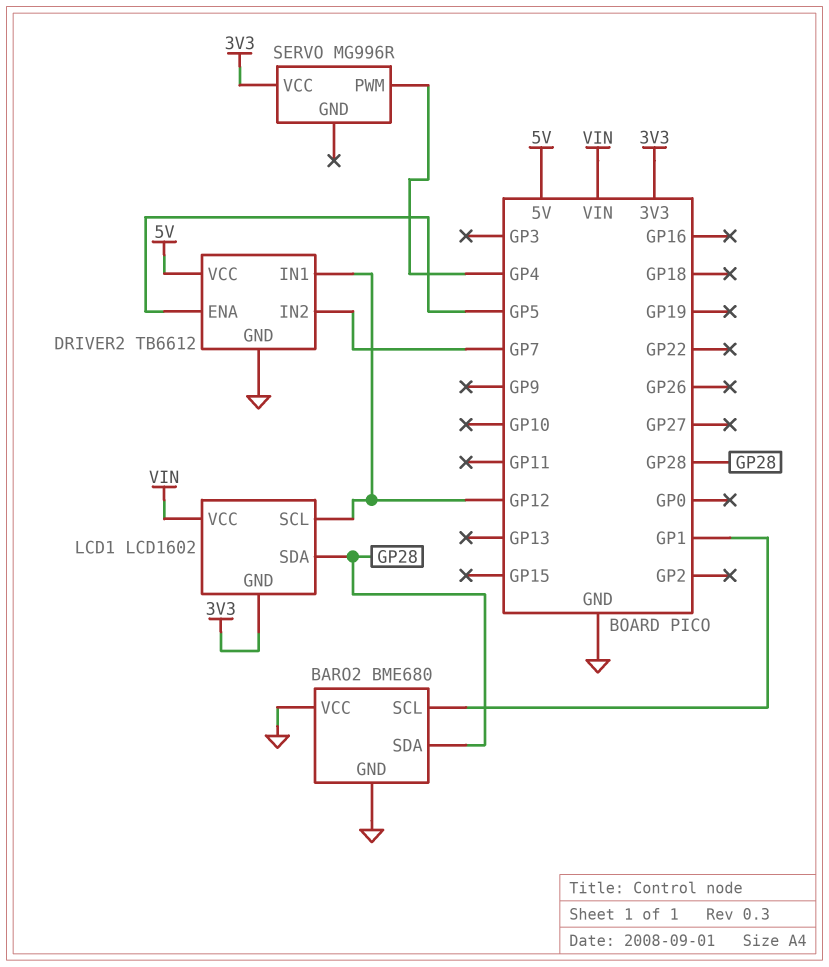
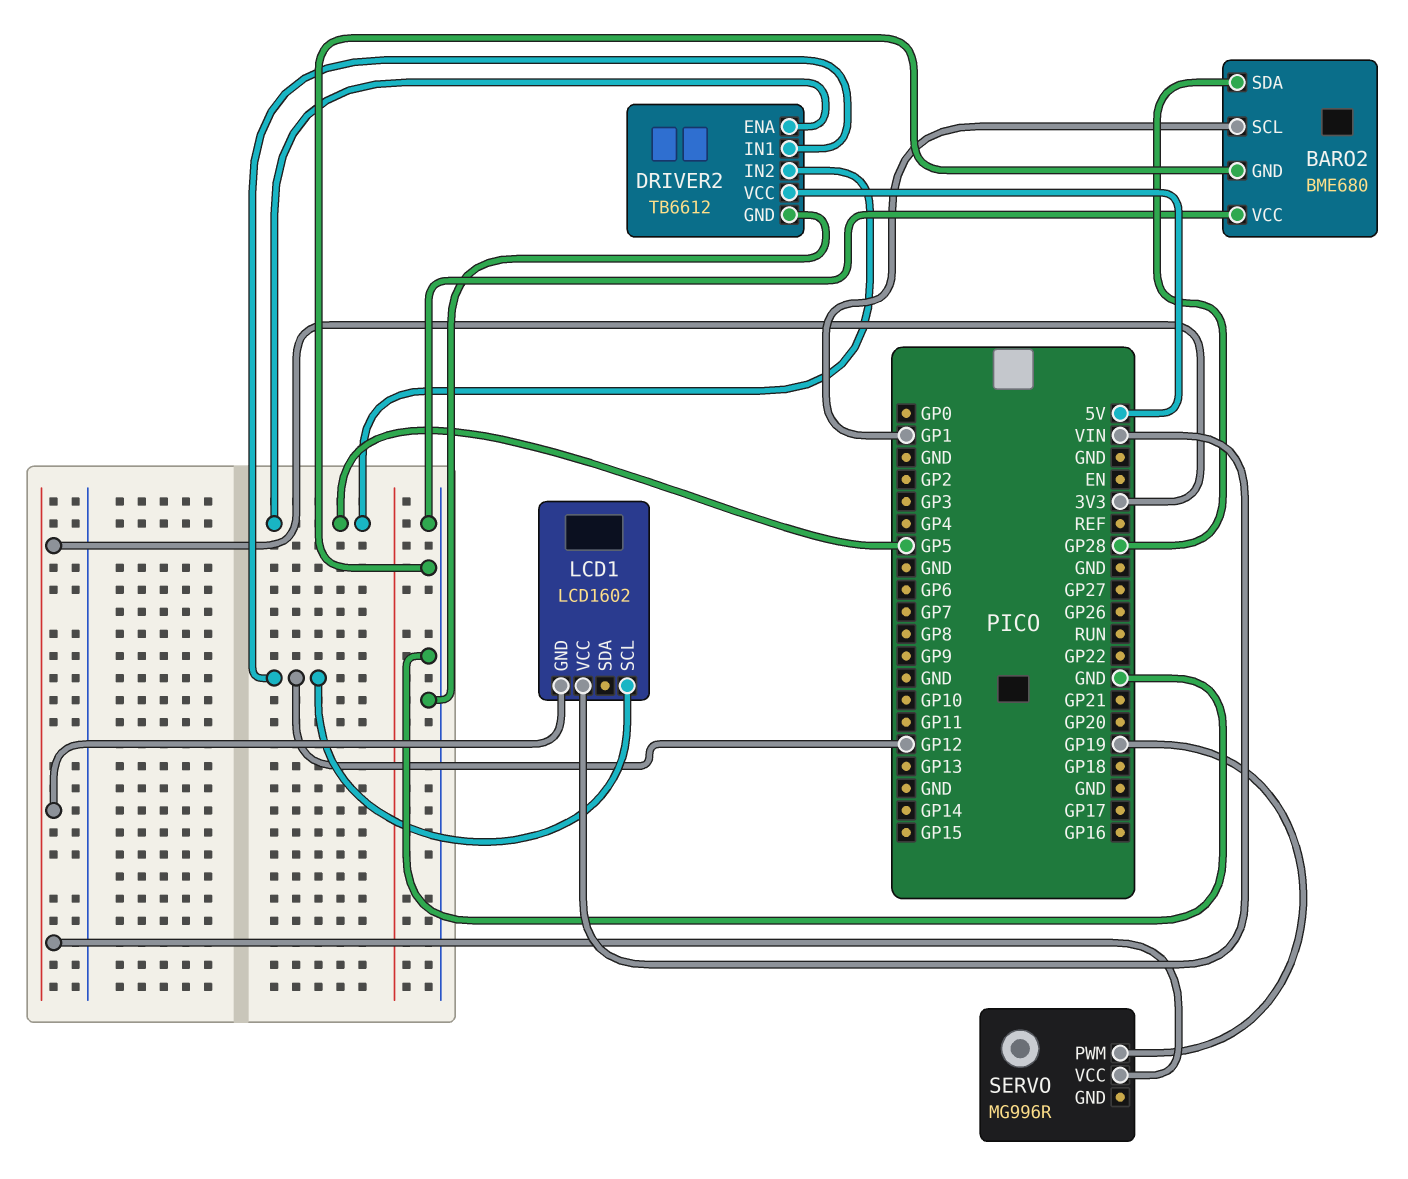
DRIVER2 pin IN2: GP7 -> GP5
LCD1 pin SDA: GP28 -> none
SERVO pin PWM: GP4 -> GP19

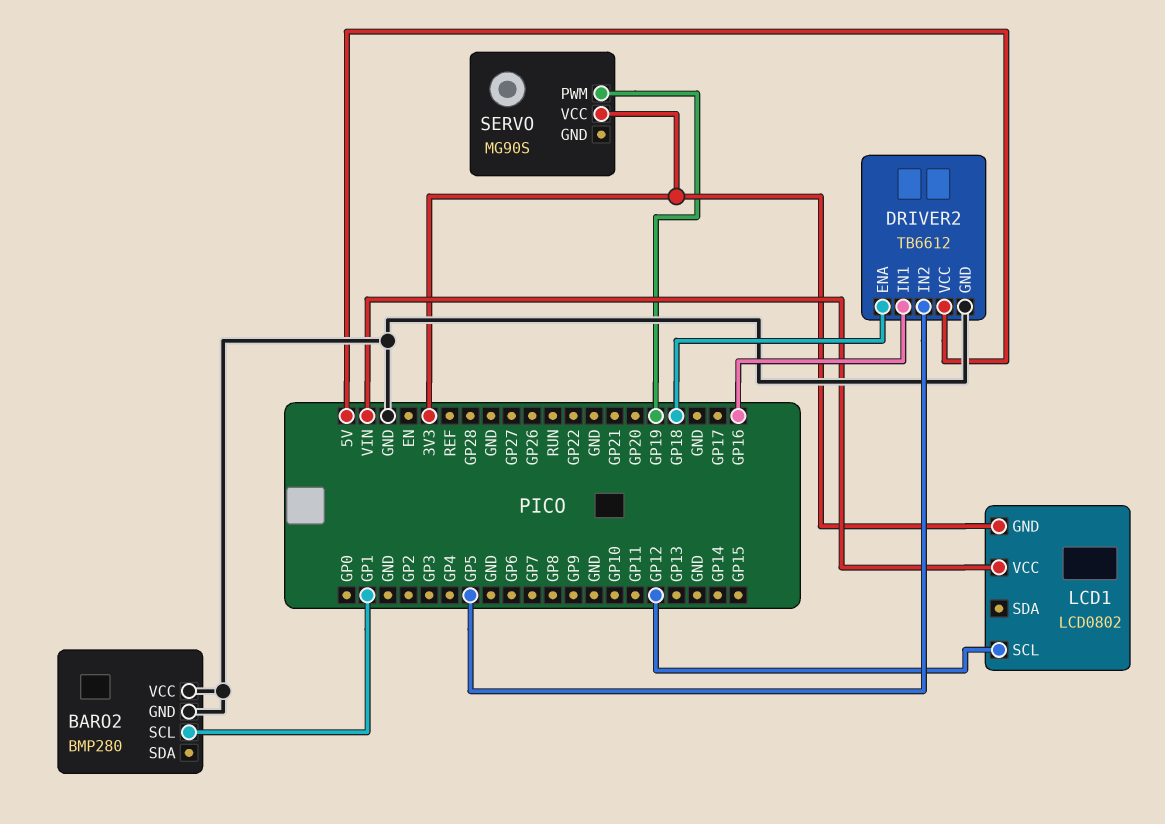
BARO2: BME680 -> BMP280
BARO2 pin SDA: GP28 -> none
DRIVER2 pin ENA: GP5 -> GP18
DRIVER2 pin IN1: GP12 -> GP16
LCD1: LCD1602 -> LCD0802
SERVO: MG996R -> MG90S

